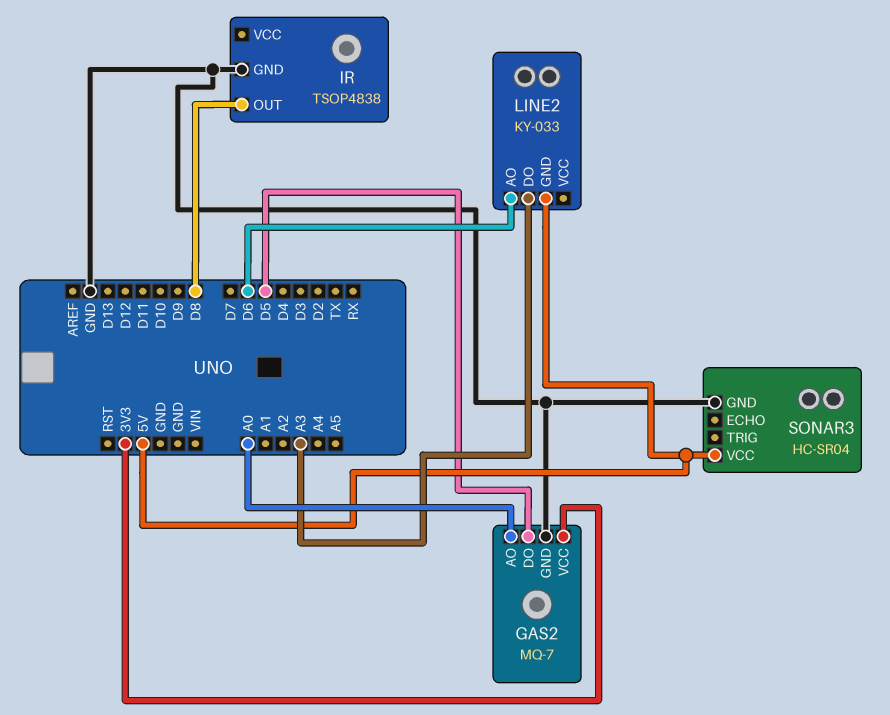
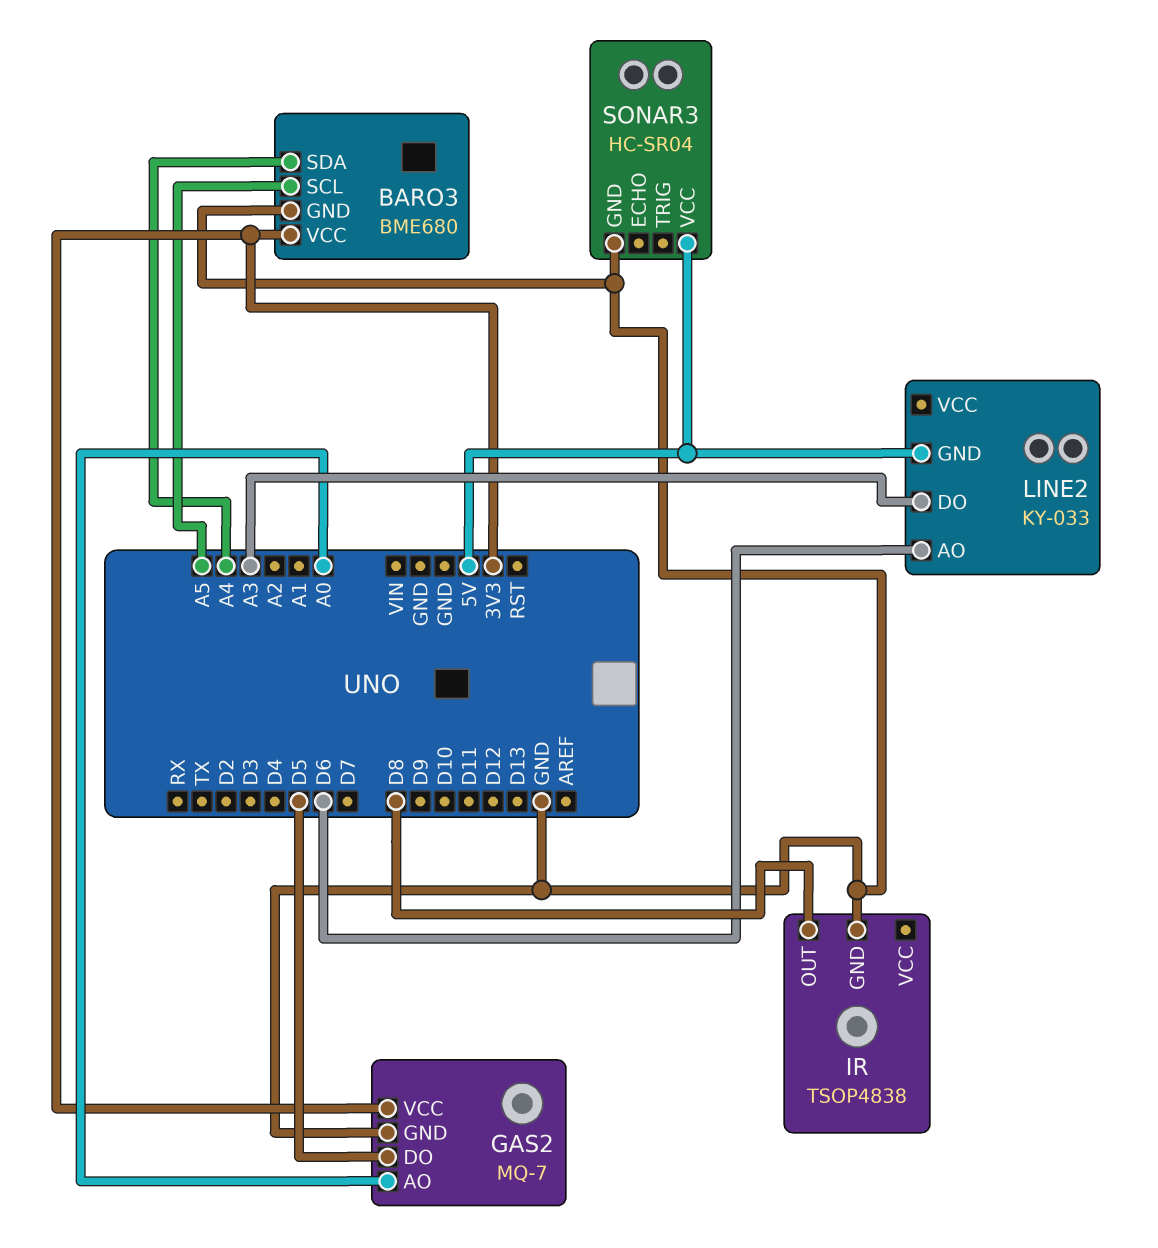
BARO3: none -> BME680
BARO3 pin GND: none -> GND
BARO3 pin SCL: none -> A5
BARO3 pin SDA: none -> A4
BARO3 pin VCC: none -> 3V3

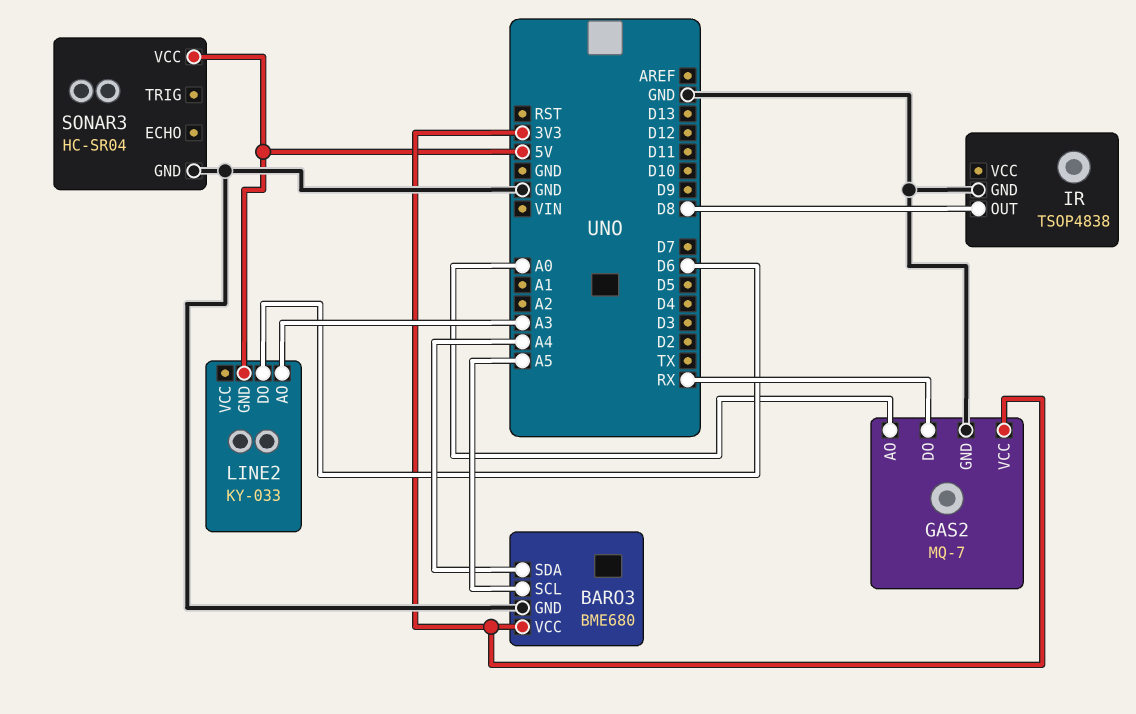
GAS2 pin DO: D5 -> RX
LINE2 pin AO: D6 -> A3
LINE2 pin DO: A3 -> D6

